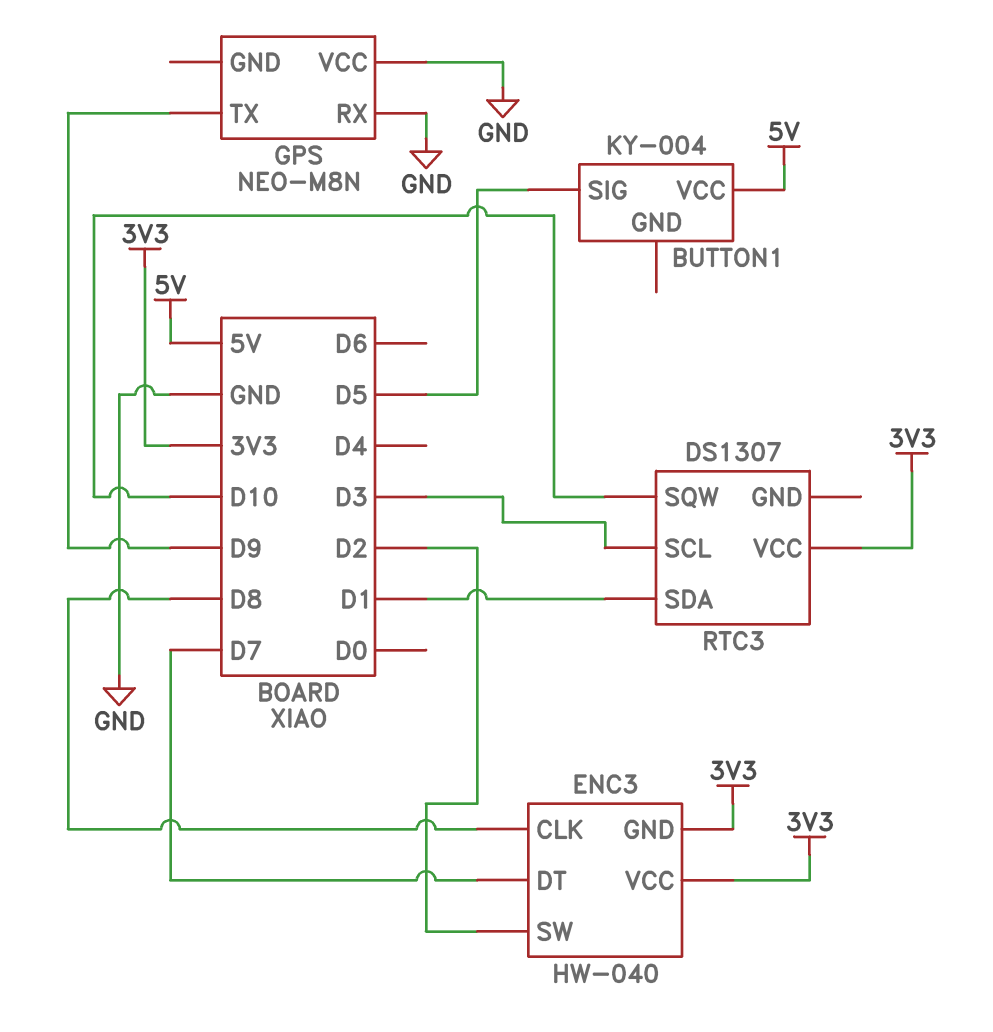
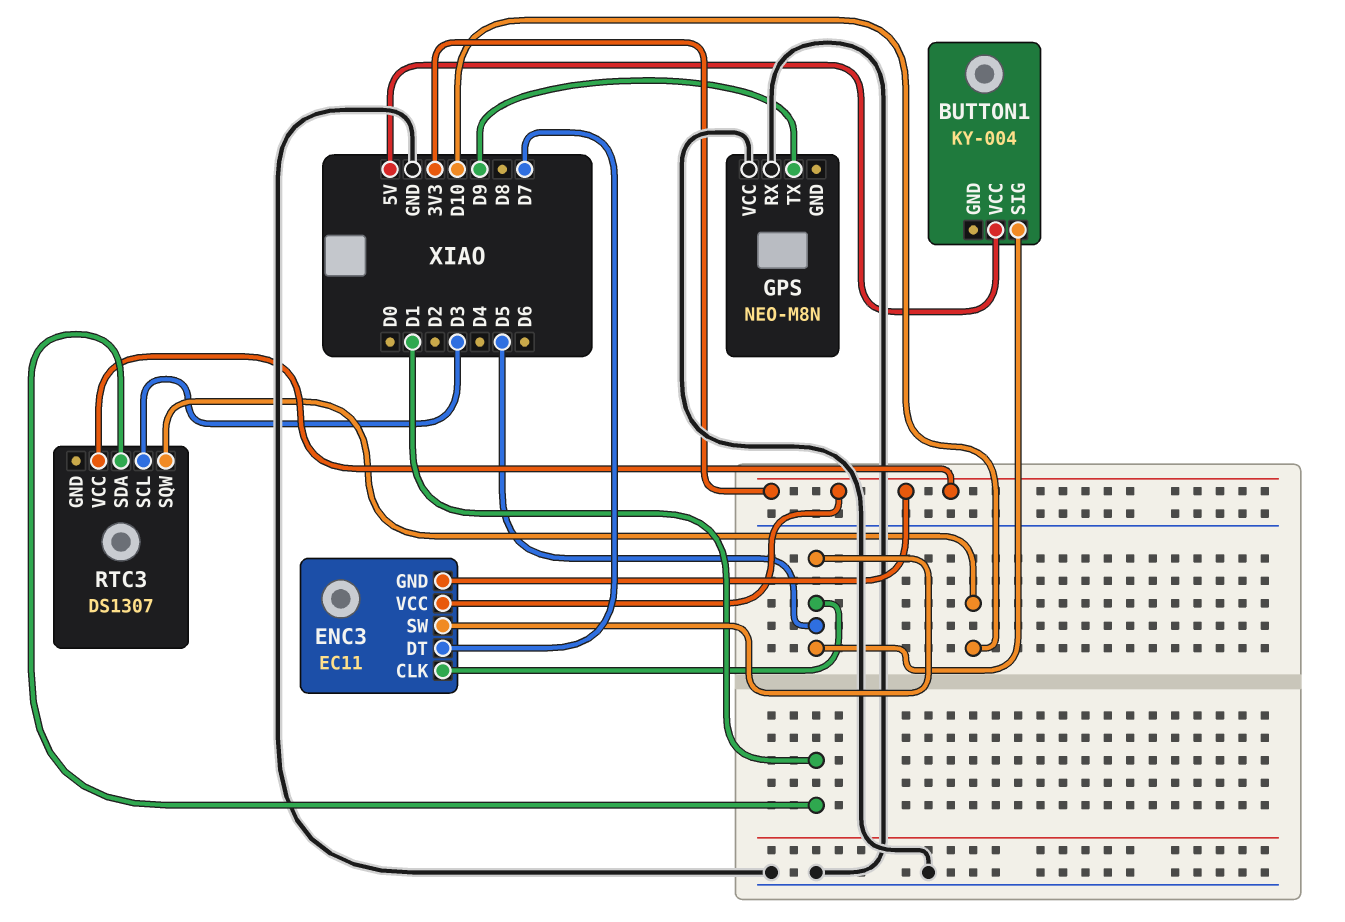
ENC3: HW-040 -> EC11
ENC3 pin CLK: D8 -> D5
ENC3 pin SW: D2 -> D5

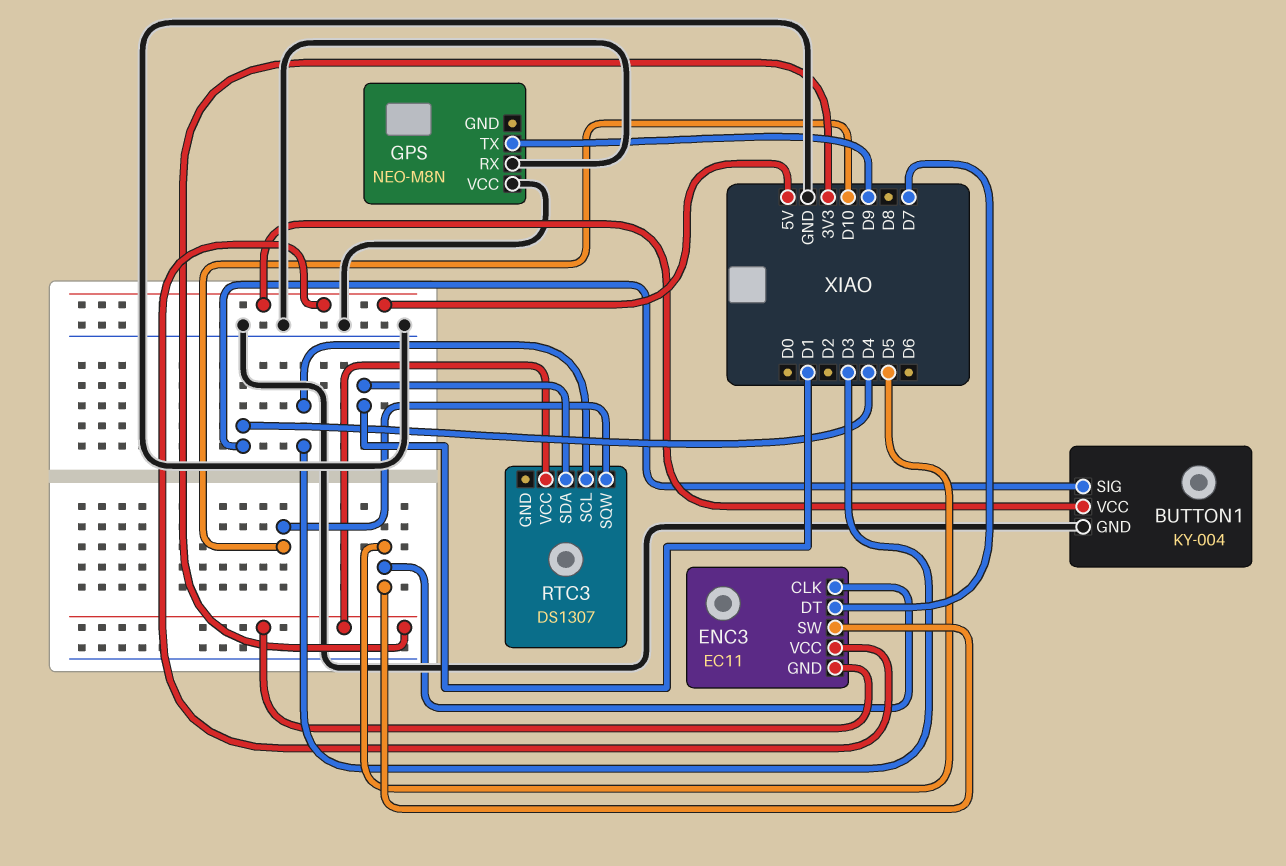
BUTTON1 pin GND: none -> GND
BUTTON1 pin SIG: D5 -> D4
ENC3 pin VCC: 3V3 -> 5V

